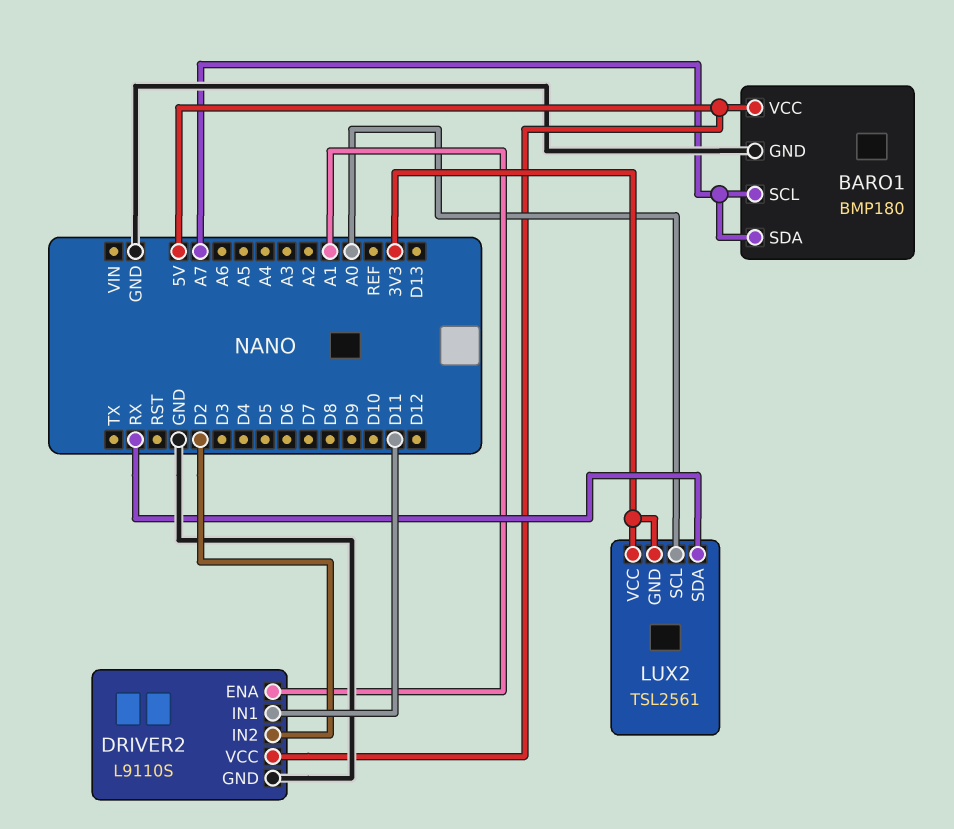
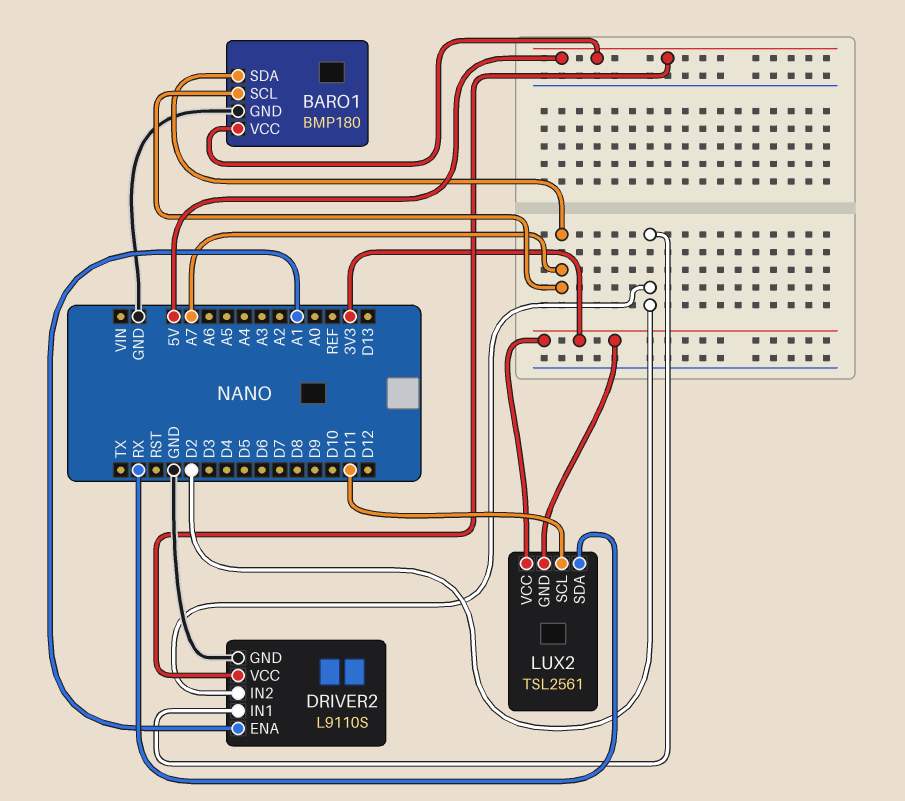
DRIVER2 pin IN1: D11 -> D2
LUX2 pin SCL: A0 -> D11

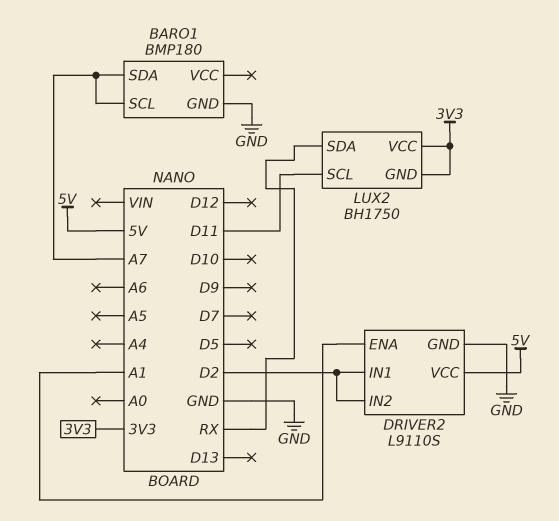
BARO1 pin VCC: 5V -> none
LUX2: TSL2561 -> BH1750

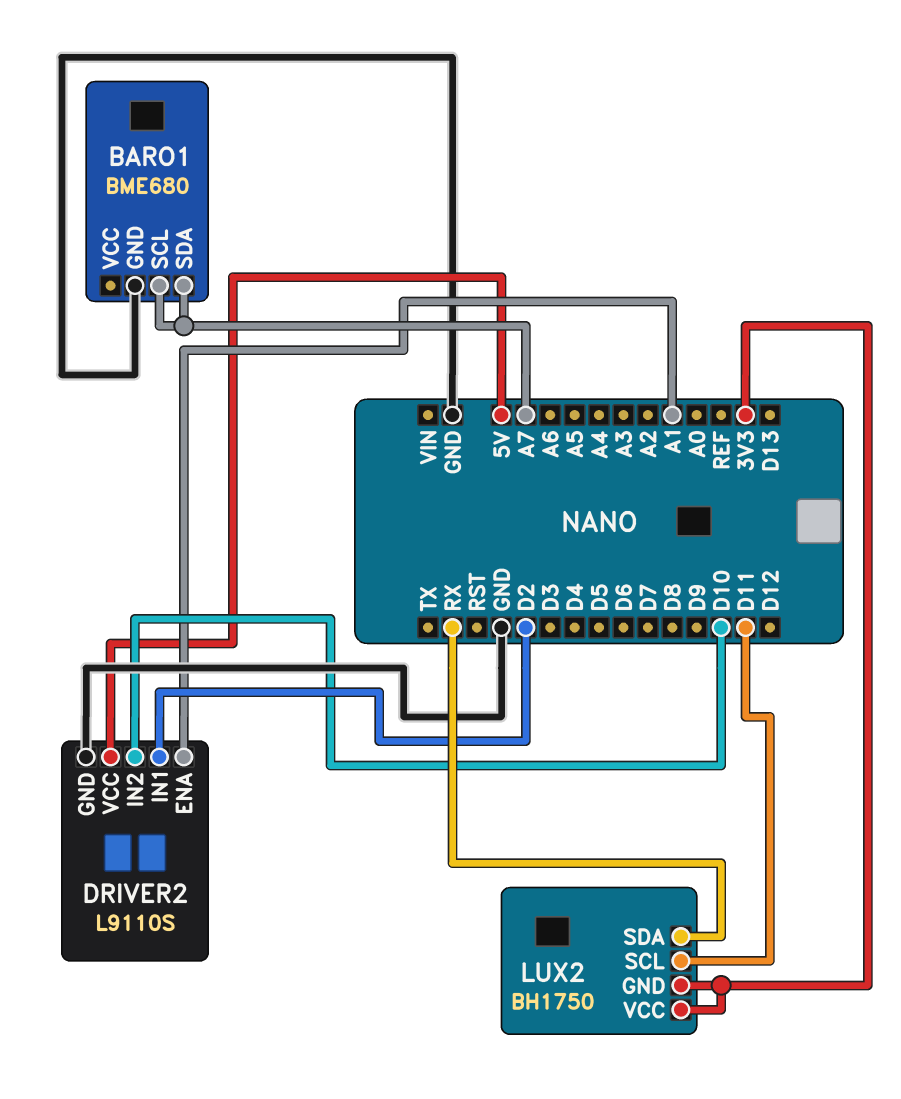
BARO1: BMP180 -> BME680
DRIVER2 pin IN2: D2 -> D10

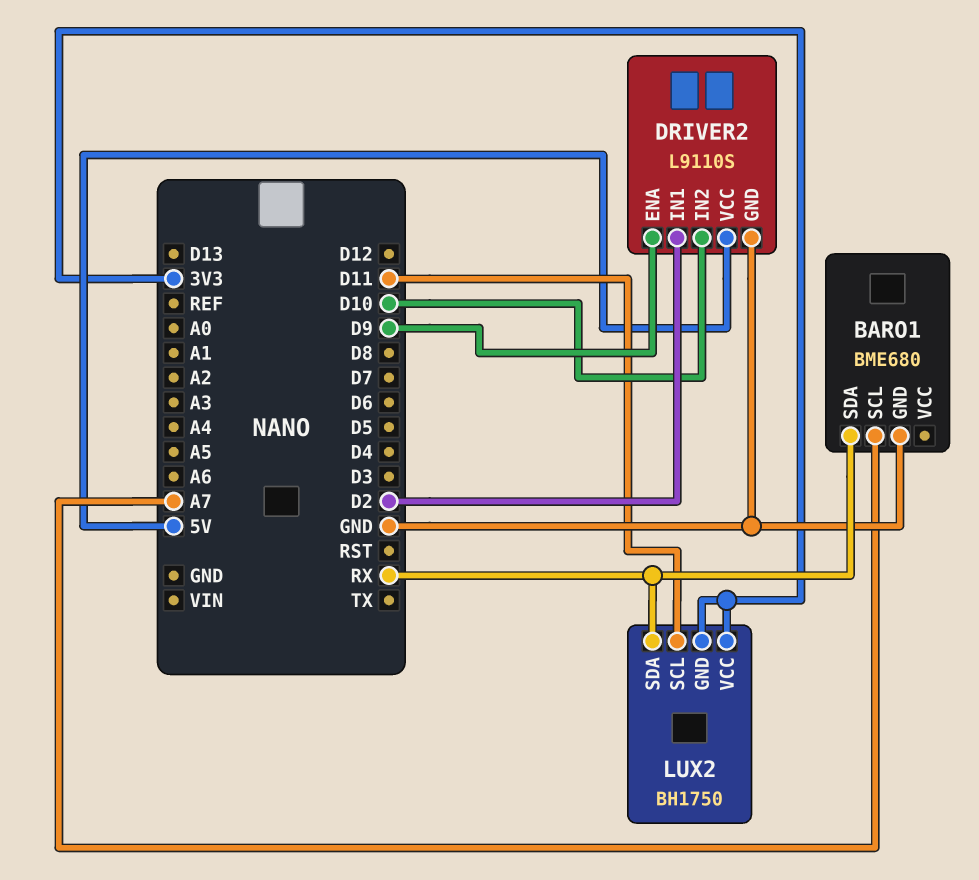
BARO1 pin SDA: A7 -> RX
DRIVER2 pin ENA: A1 -> D9

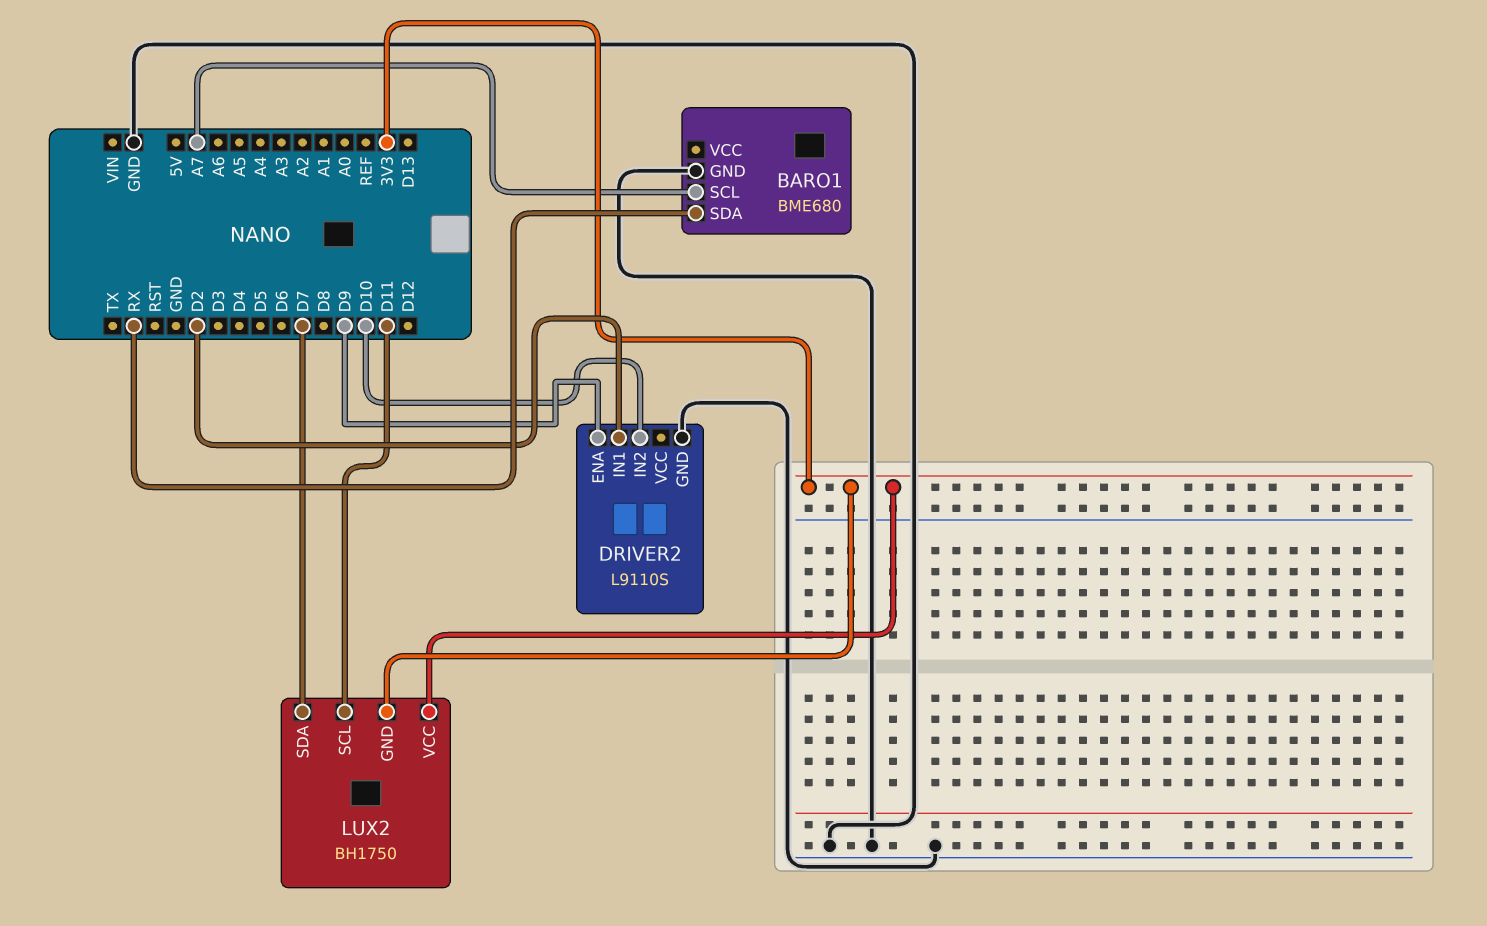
DRIVER2 pin VCC: 5V -> none
LUX2 pin SDA: RX -> D7

